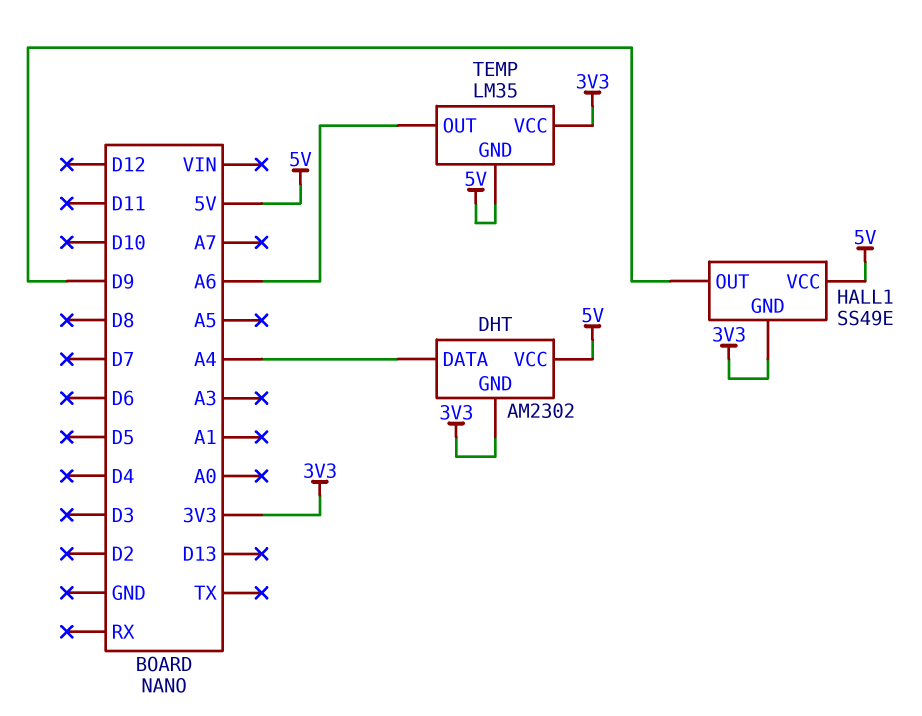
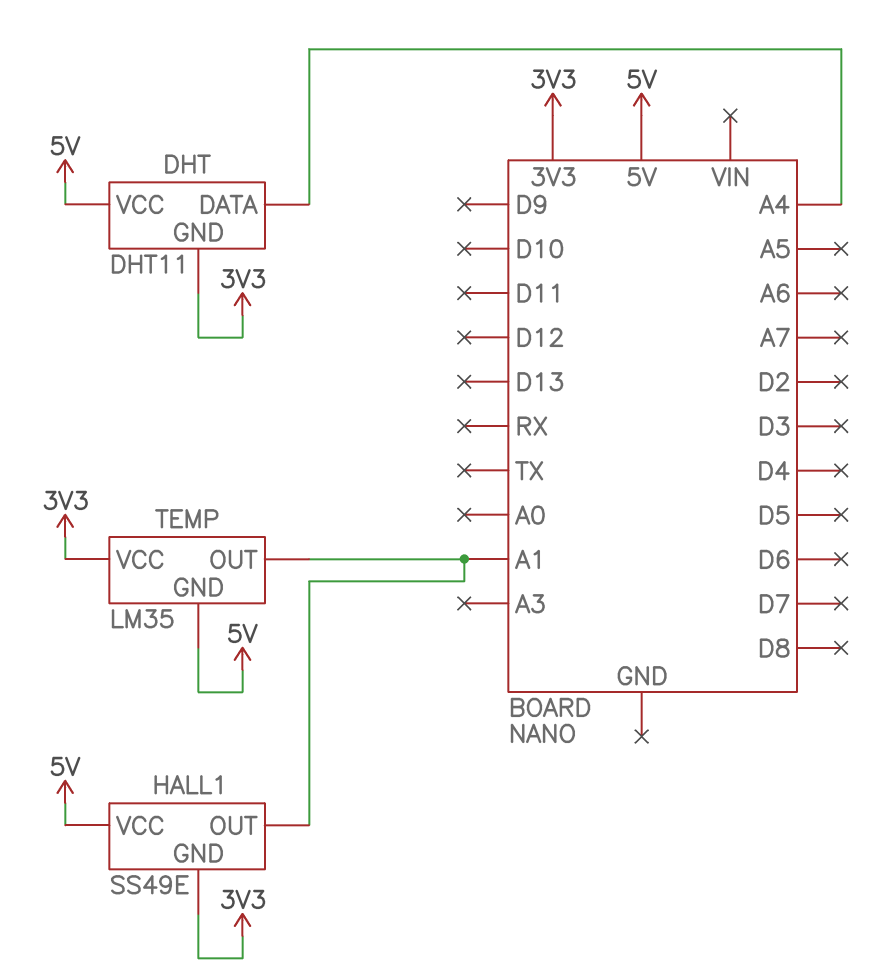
DHT: AM2302 -> DHT11
HALL1 pin OUT: D9 -> A1
TEMP pin OUT: A6 -> A1

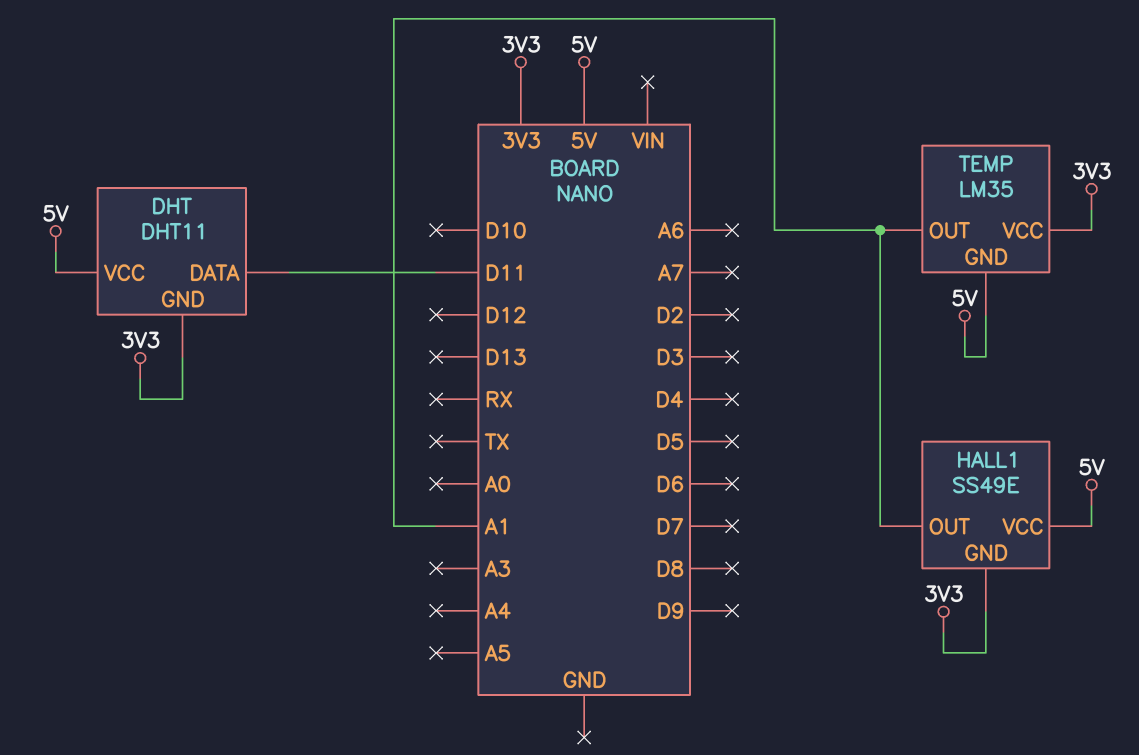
DHT pin DATA: A4 -> D11

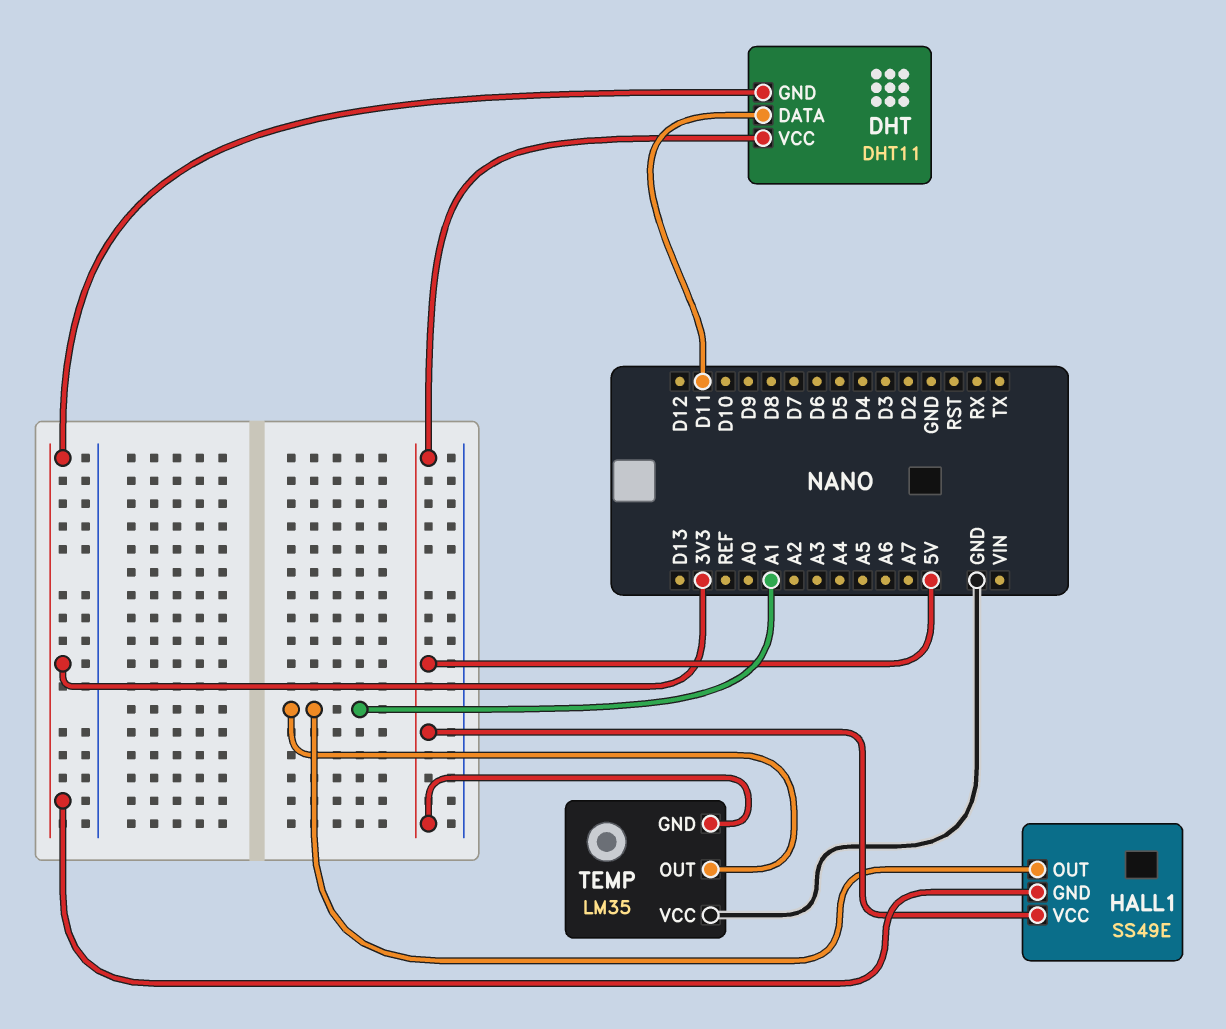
TEMP pin VCC: 3V3 -> GND

